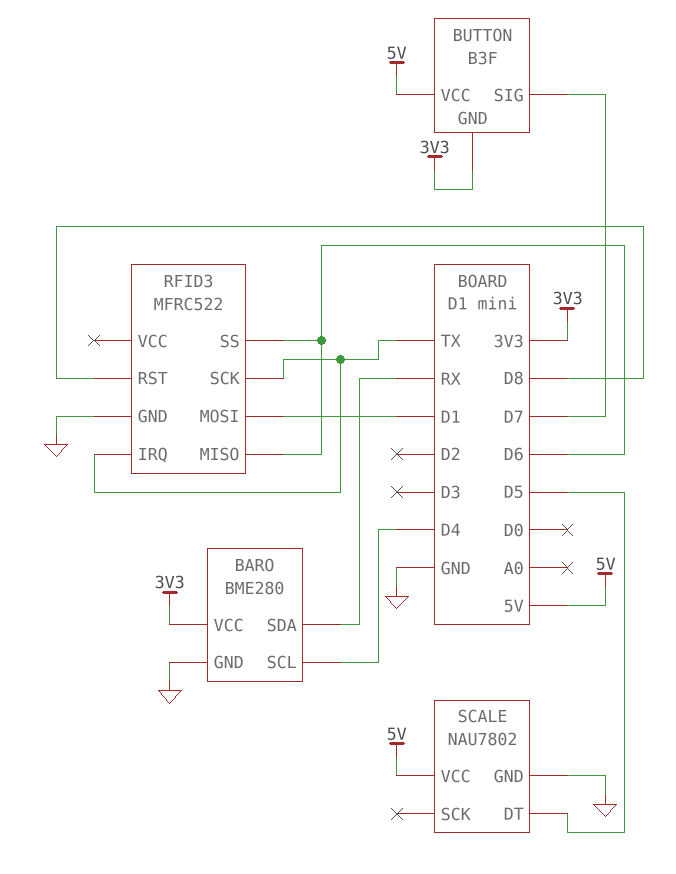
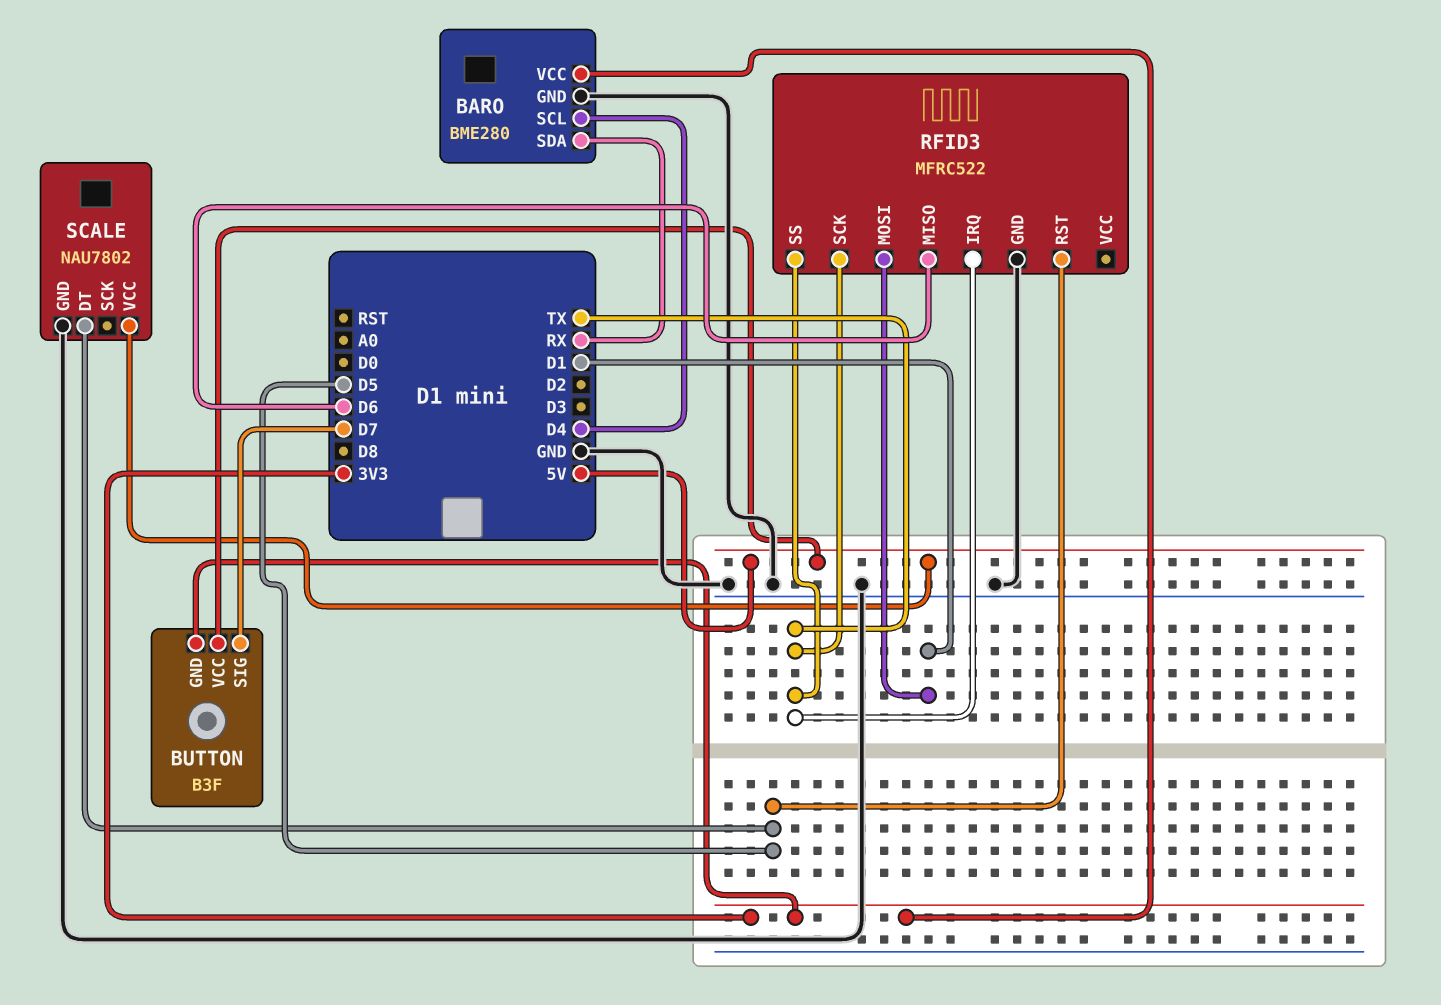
RFID3 pin RST: D8 -> D5
RFID3 pin SS: D6 -> TX

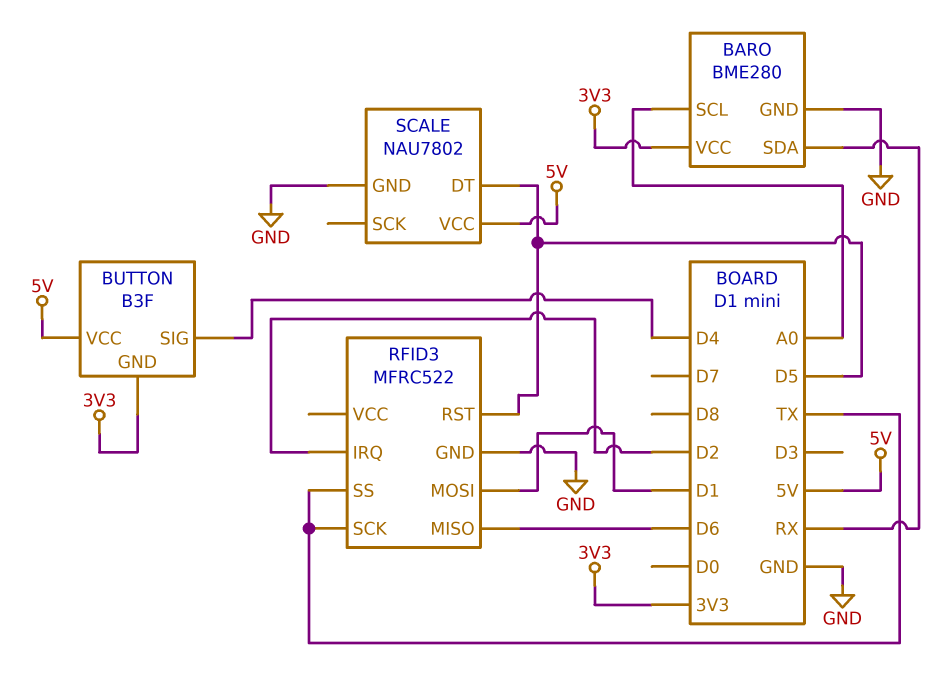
BARO pin SCL: D4 -> A0
BUTTON pin SIG: D7 -> D4
RFID3 pin IRQ: TX -> D2

